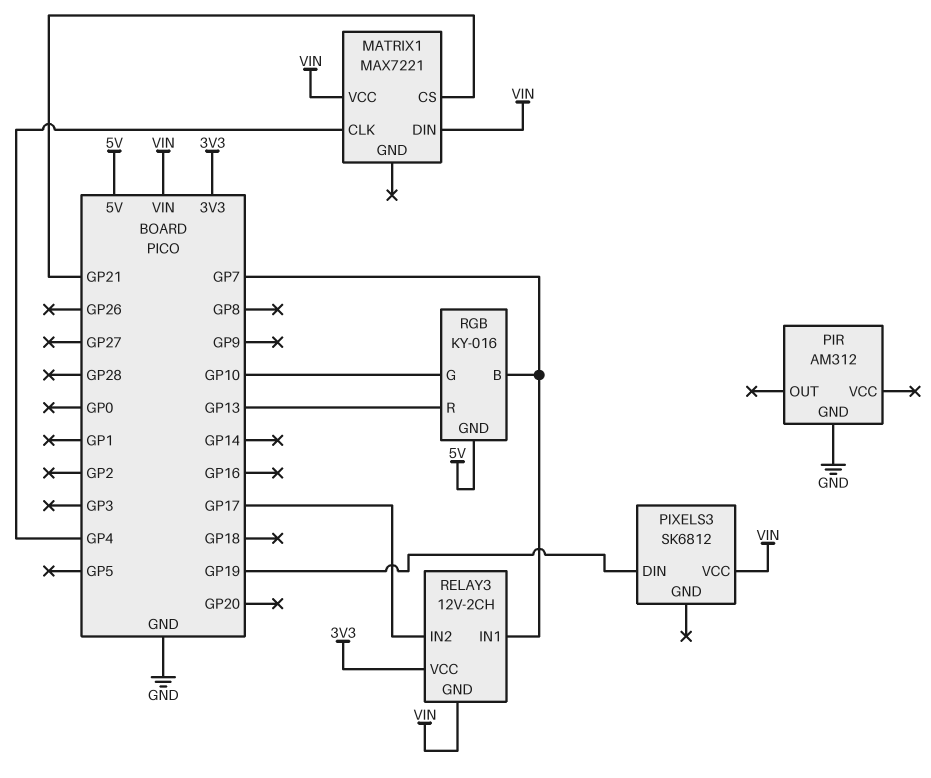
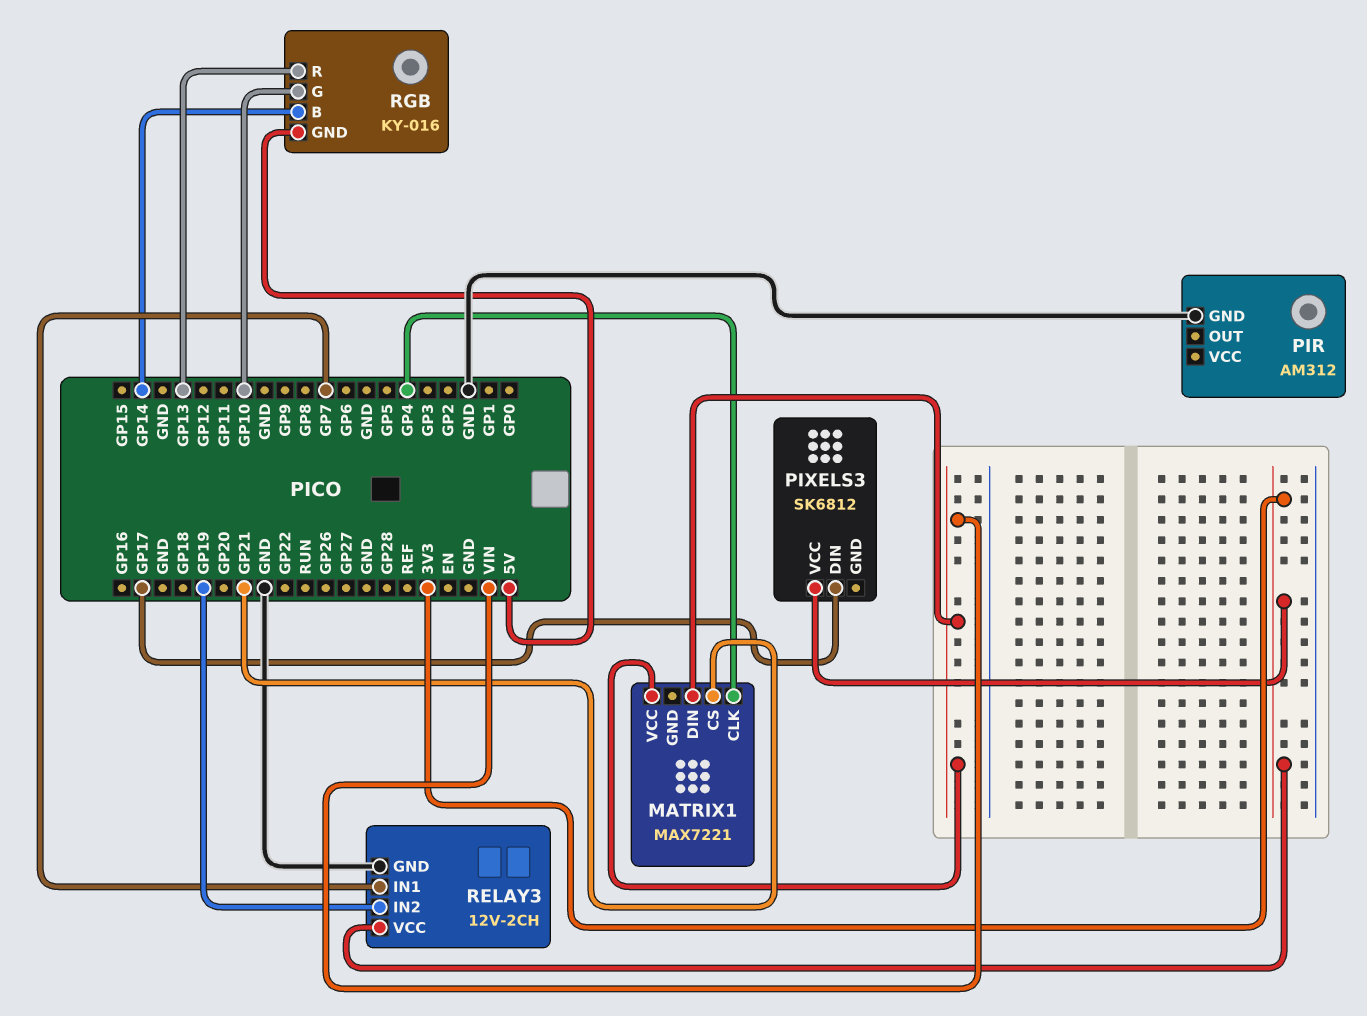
PIXELS3 pin DIN: GP19 -> GP17
PIXELS3 pin VCC: VIN -> 3V3
RELAY3 pin GND: VIN -> GND
RELAY3 pin IN2: GP17 -> GP19
RGB pin B: GP7 -> GP14

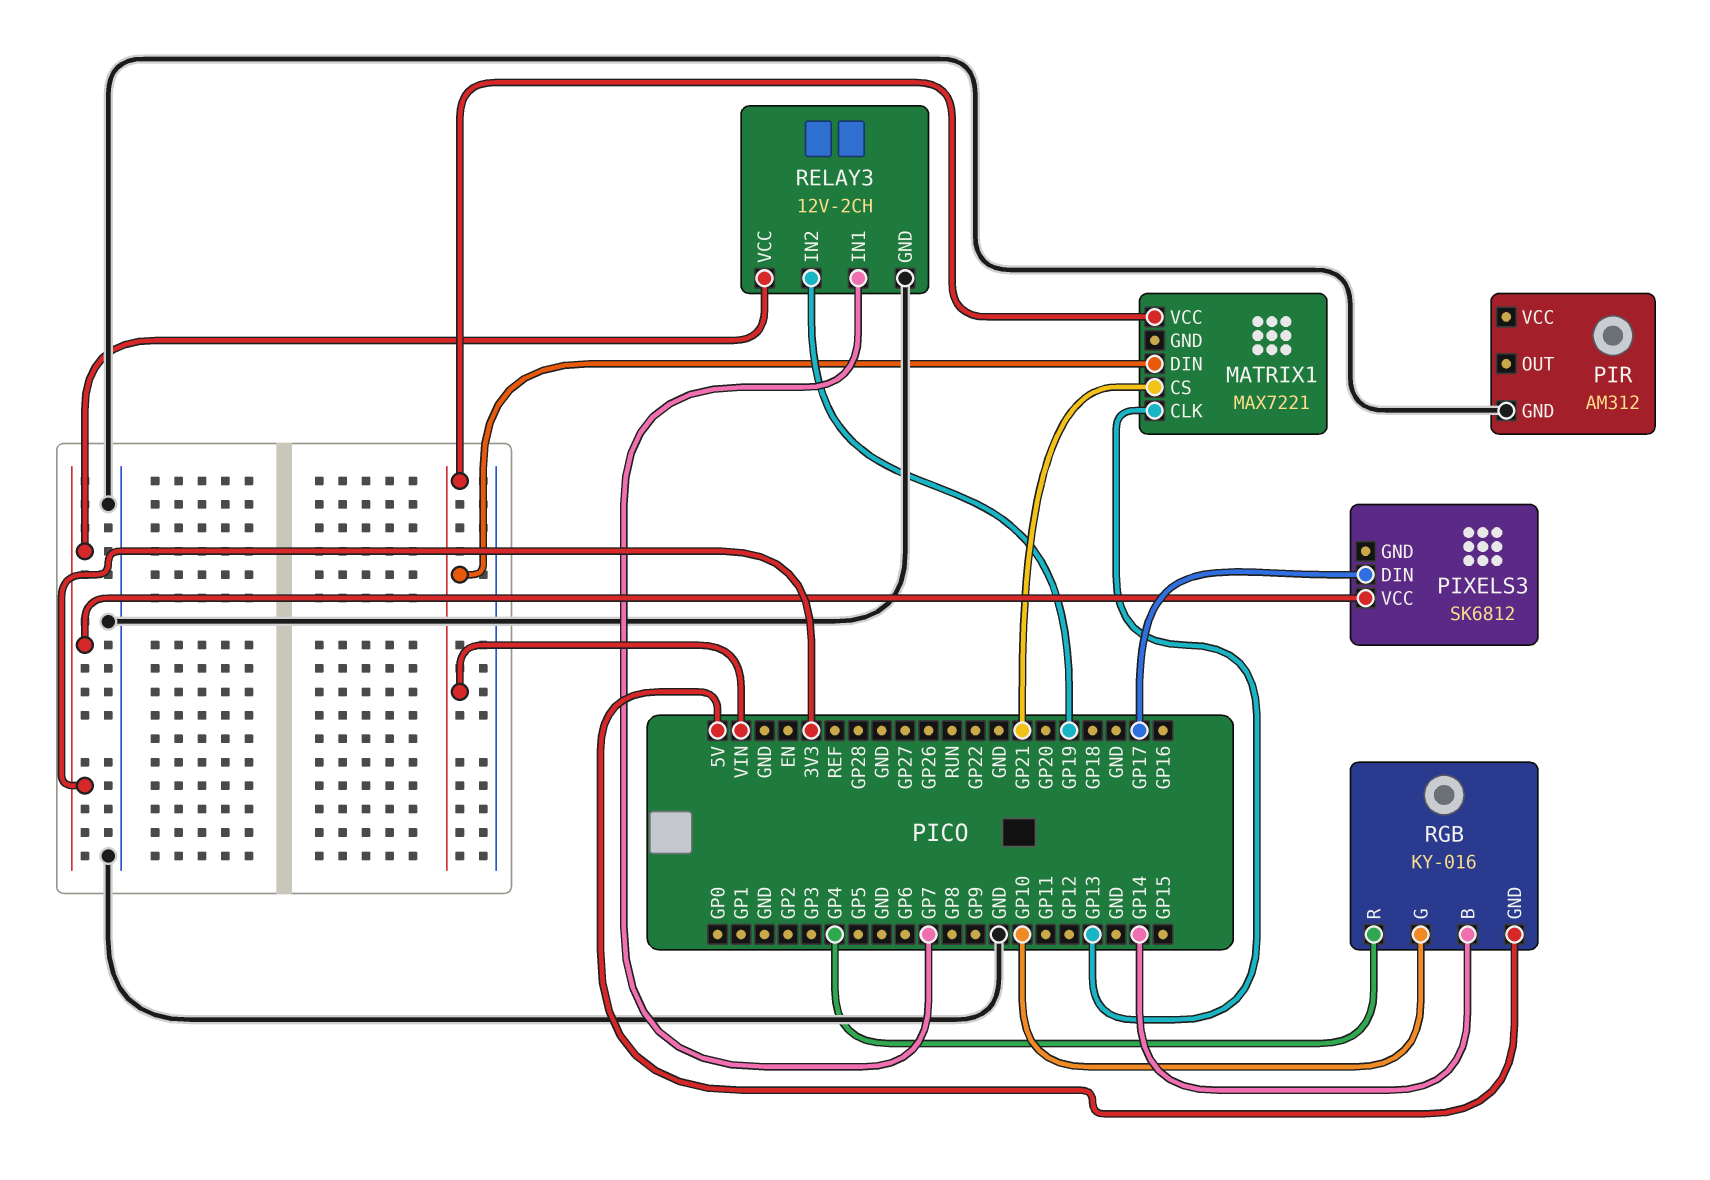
MATRIX1 pin CLK: GP4 -> GP13
RGB pin R: GP13 -> GP4

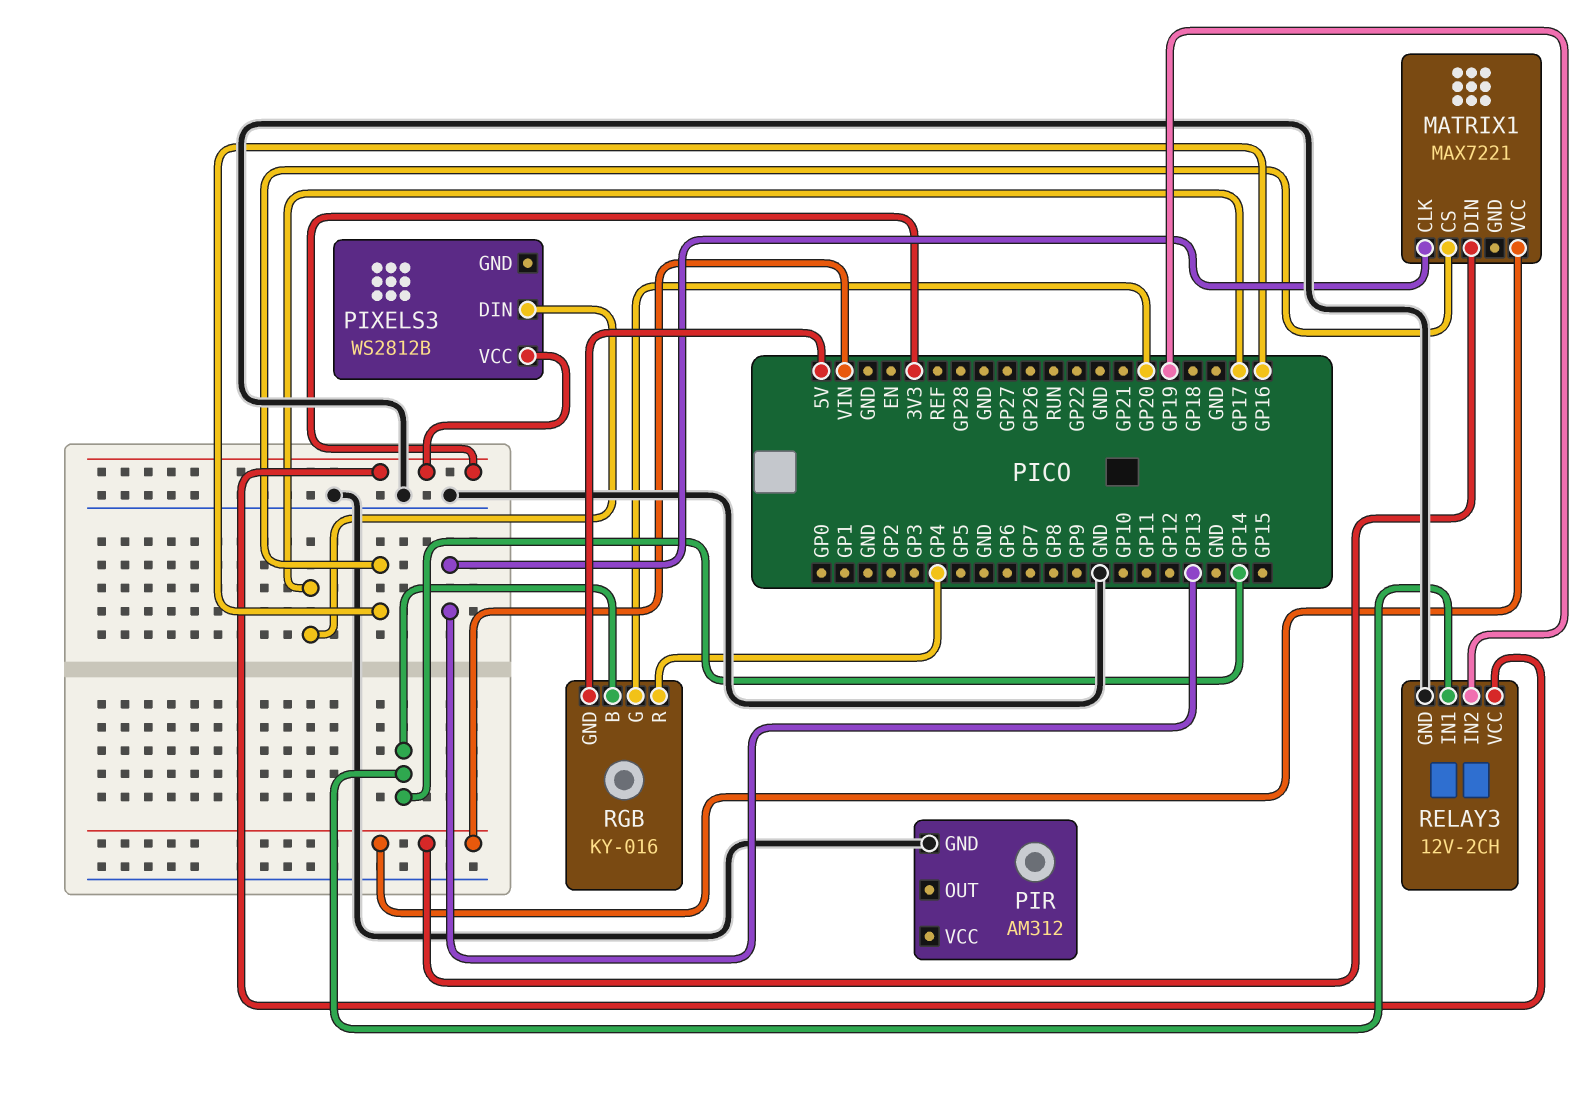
MATRIX1 pin CS: GP21 -> GP16
PIXELS3: SK6812 -> WS2812B
RELAY3 pin IN1: GP7 -> GP14
RGB pin G: GP10 -> GP20

